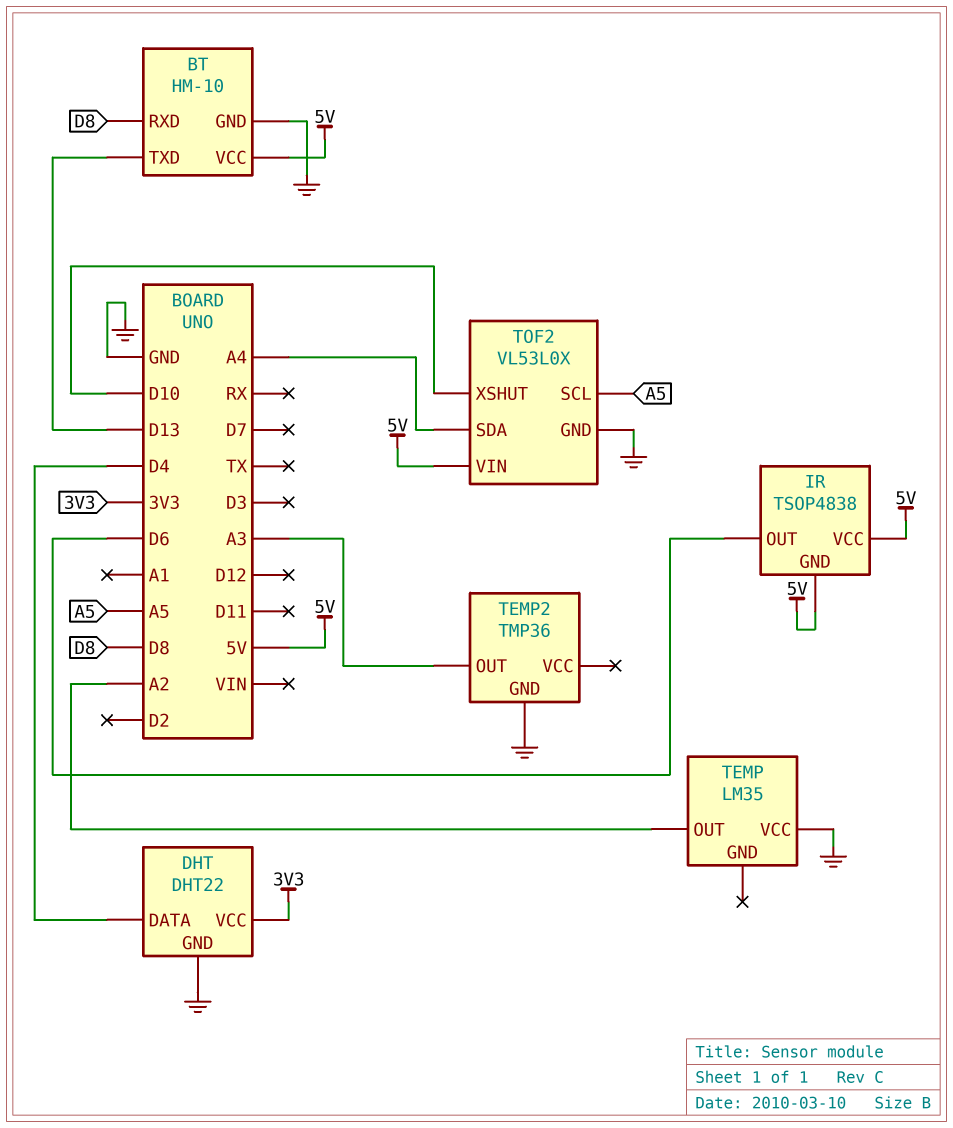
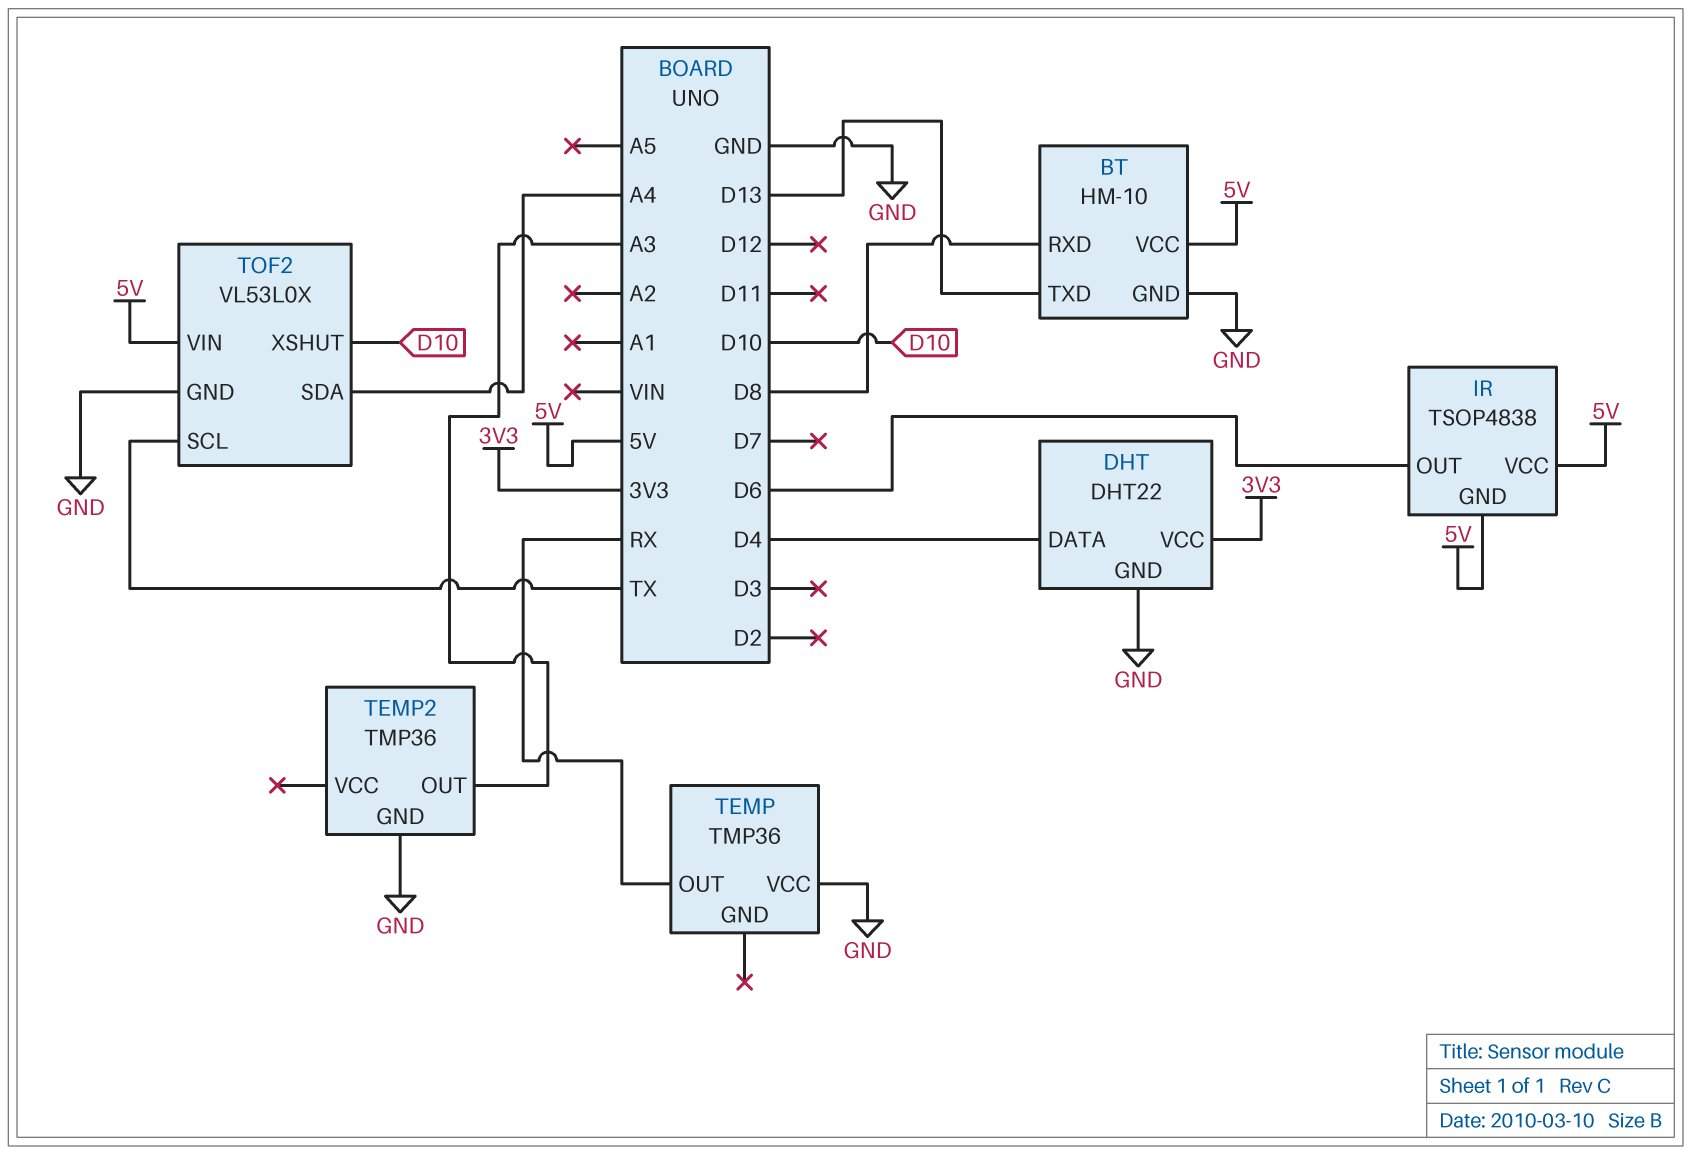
TEMP: LM35 -> TMP36
TEMP pin OUT: A2 -> RX
TOF2 pin SCL: A5 -> TX

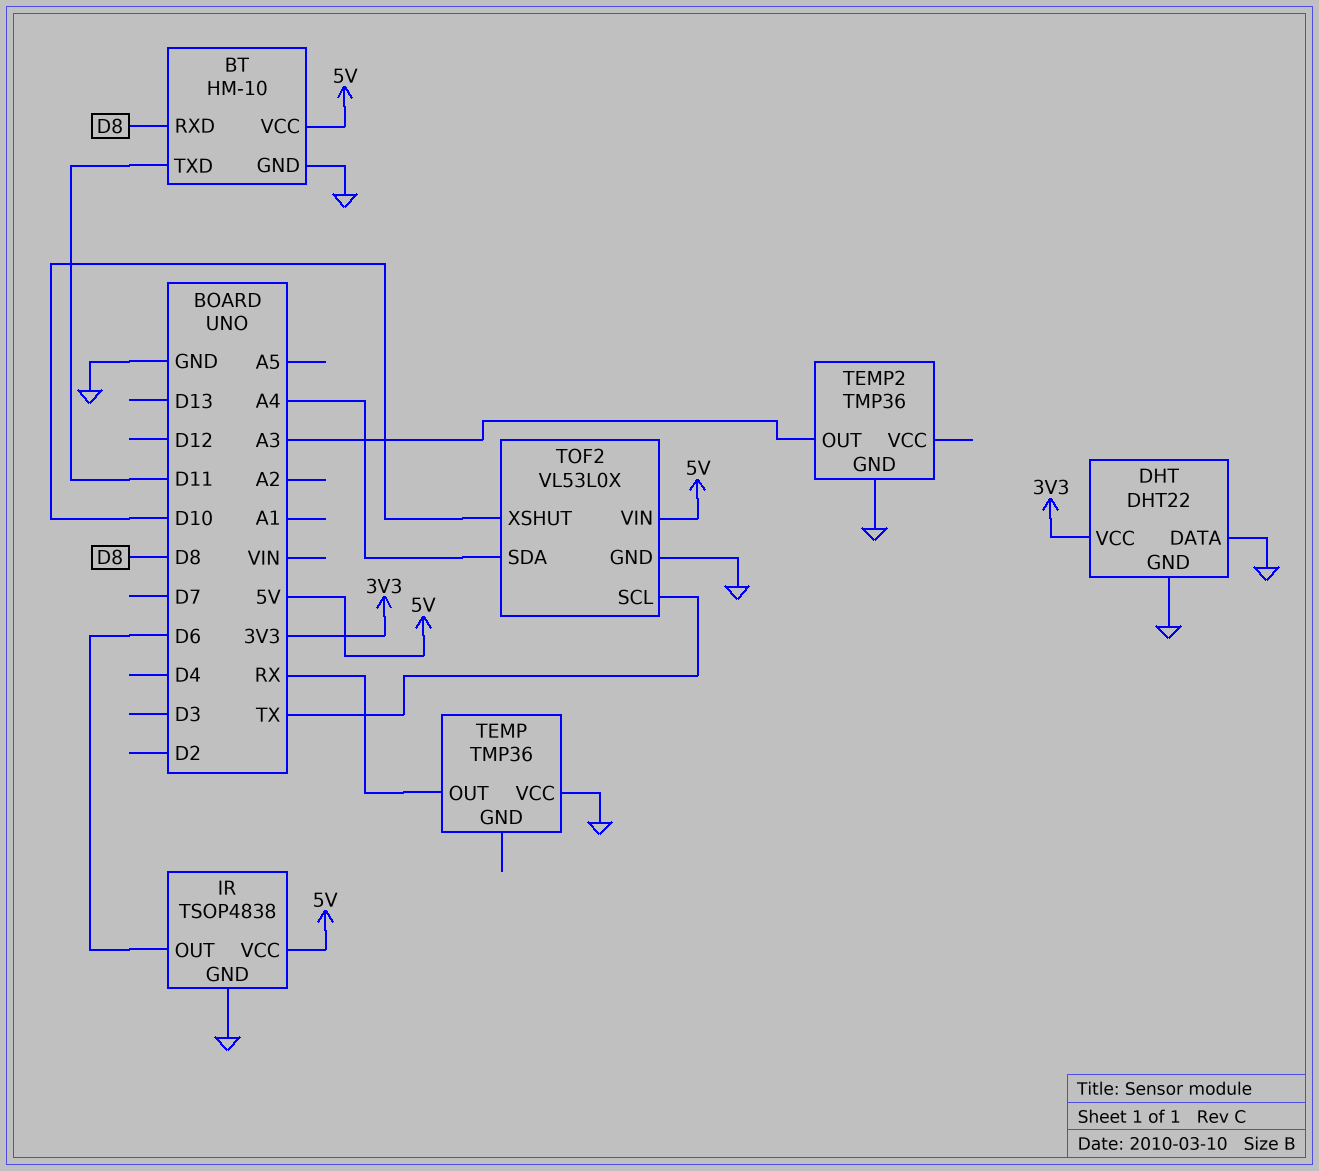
BT pin TXD: D13 -> D11
DHT pin DATA: D4 -> GND
IR pin GND: 5V -> GND

